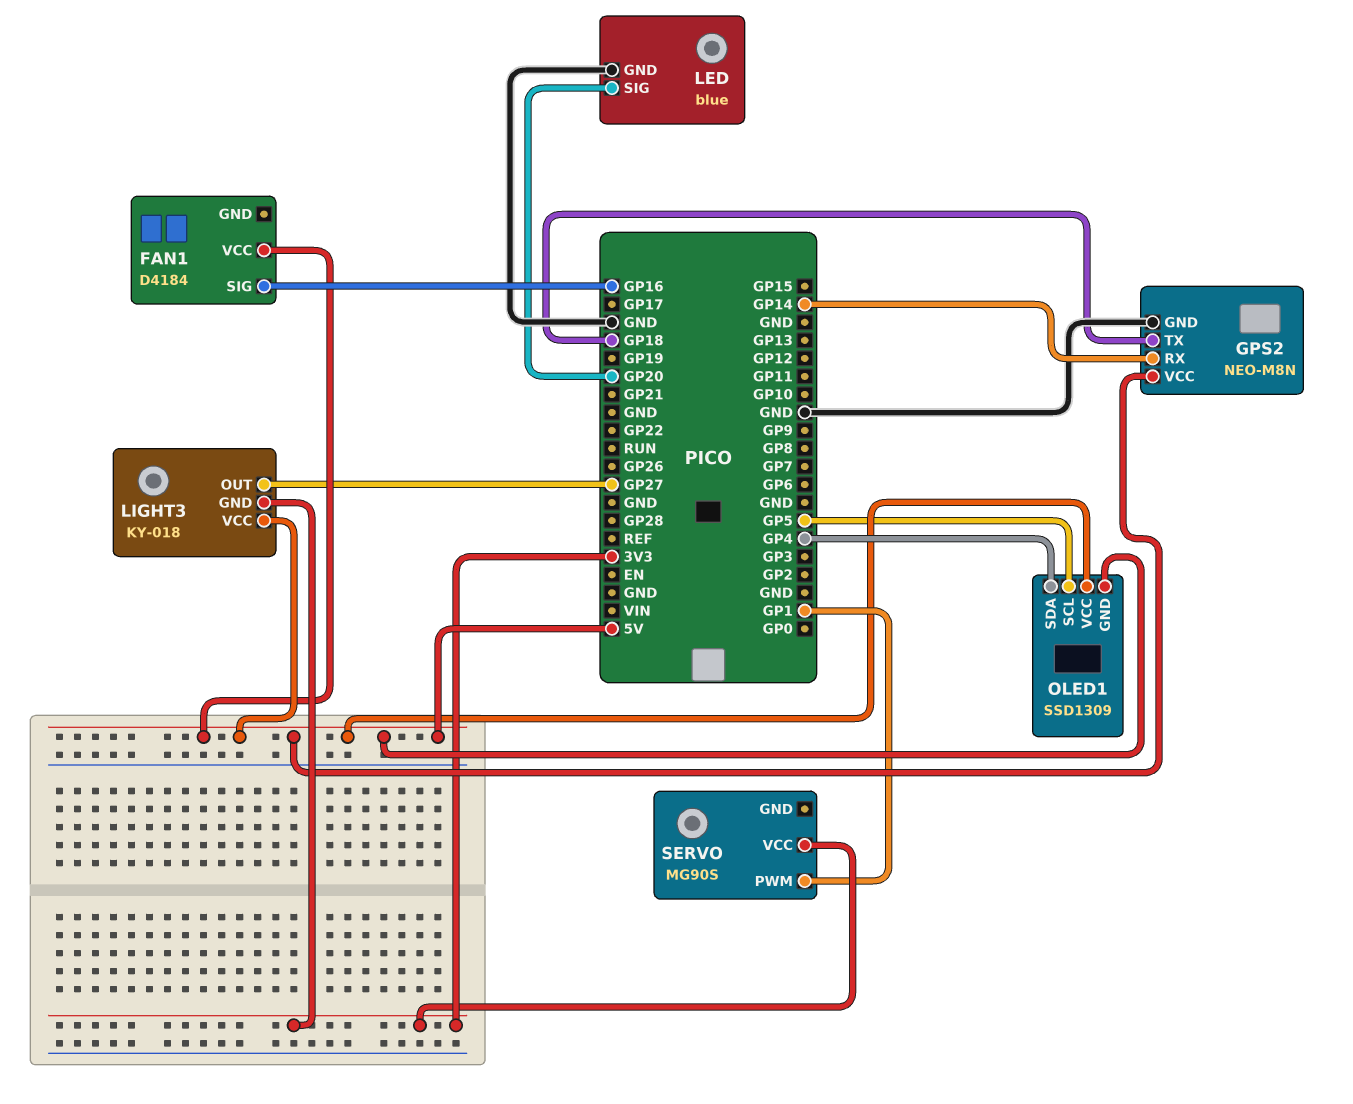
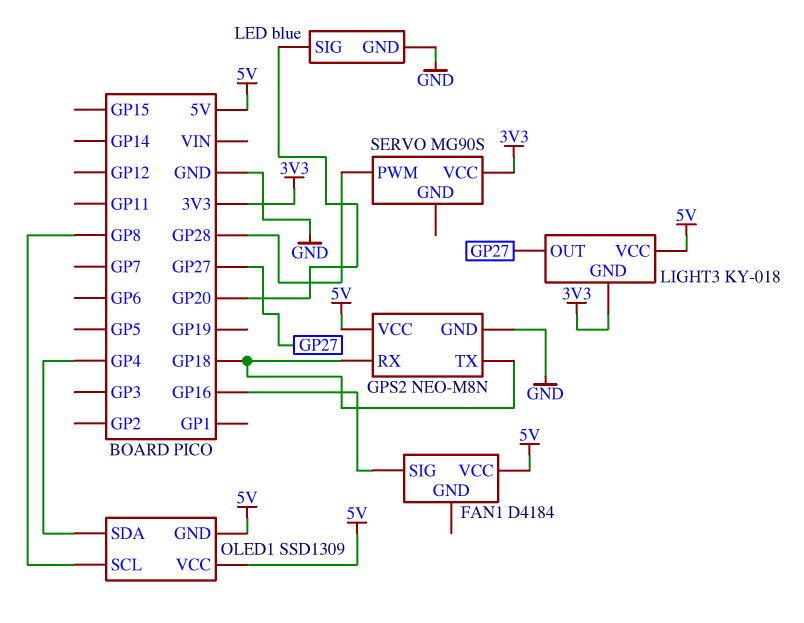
GPS2 pin RX: GP14 -> GP18
OLED1 pin SCL: GP5 -> GP8
SERVO pin PWM: GP1 -> GP28

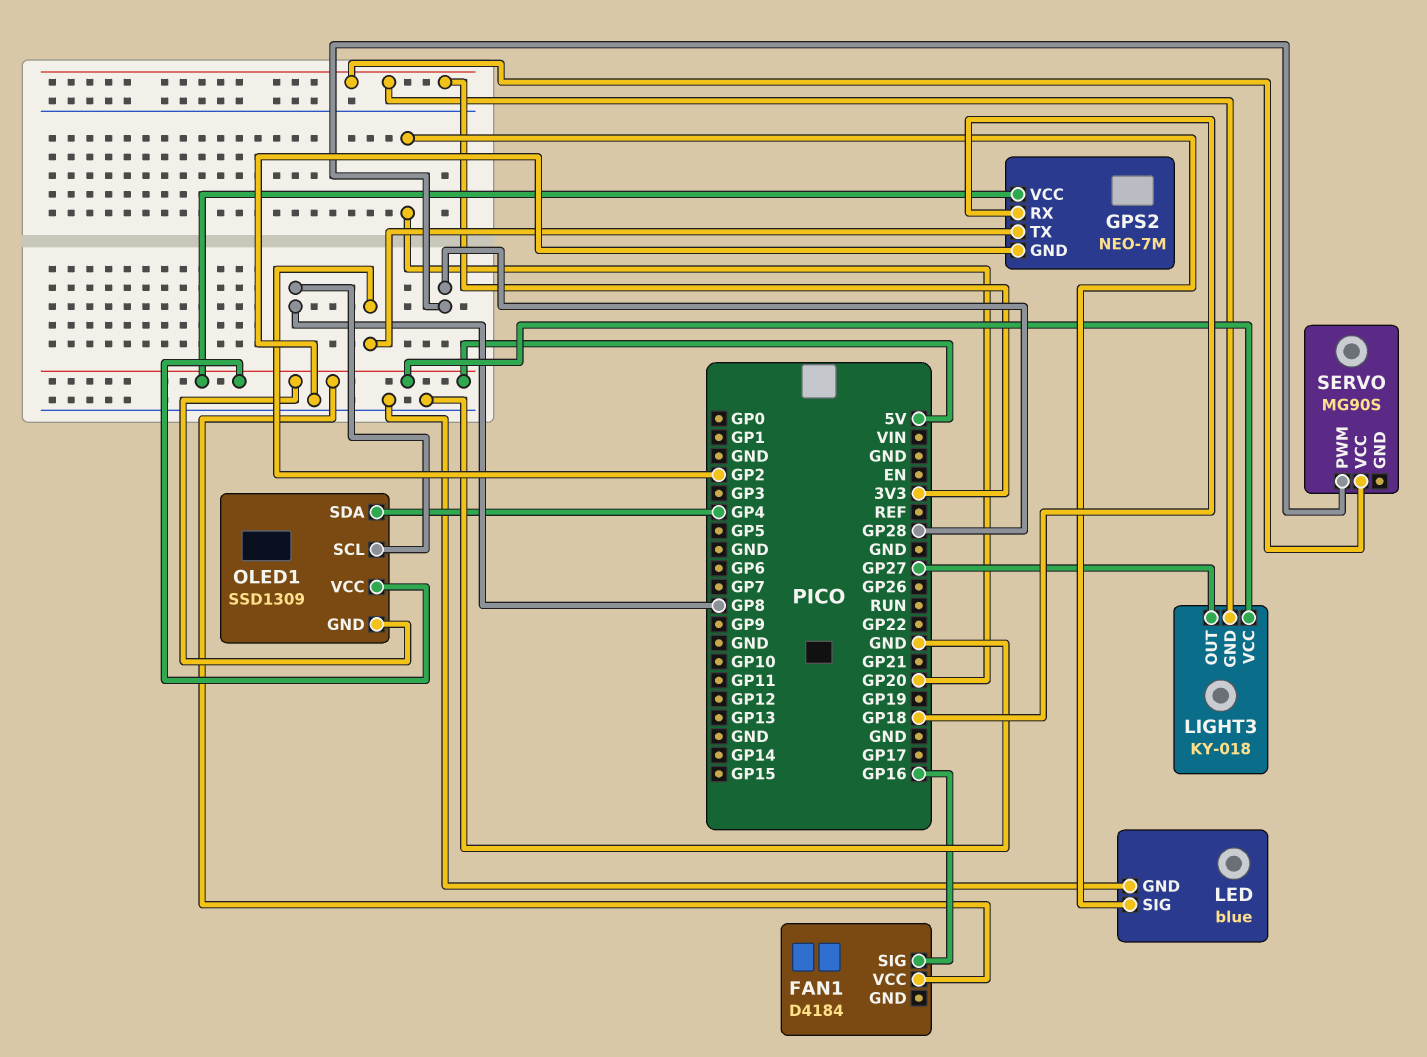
GPS2: NEO-M8N -> NEO-7M
GPS2 pin TX: GP18 -> GP2

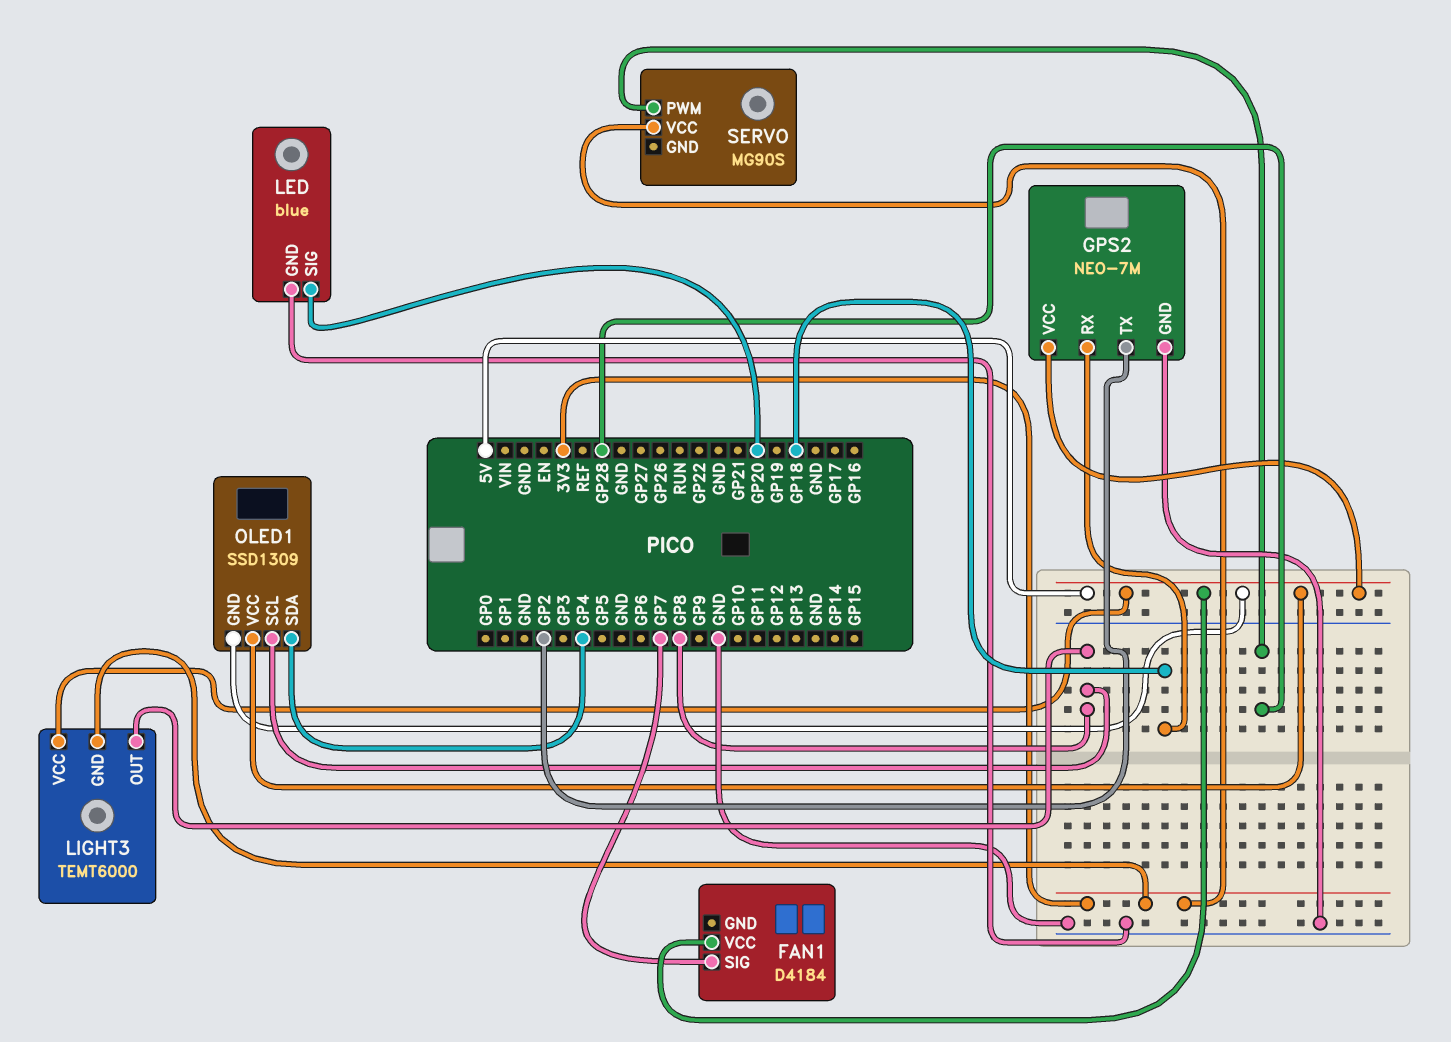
FAN1 pin SIG: GP16 -> GP7
LIGHT3: KY-018 -> TEMT6000
LIGHT3 pin OUT: GP27 -> GP8

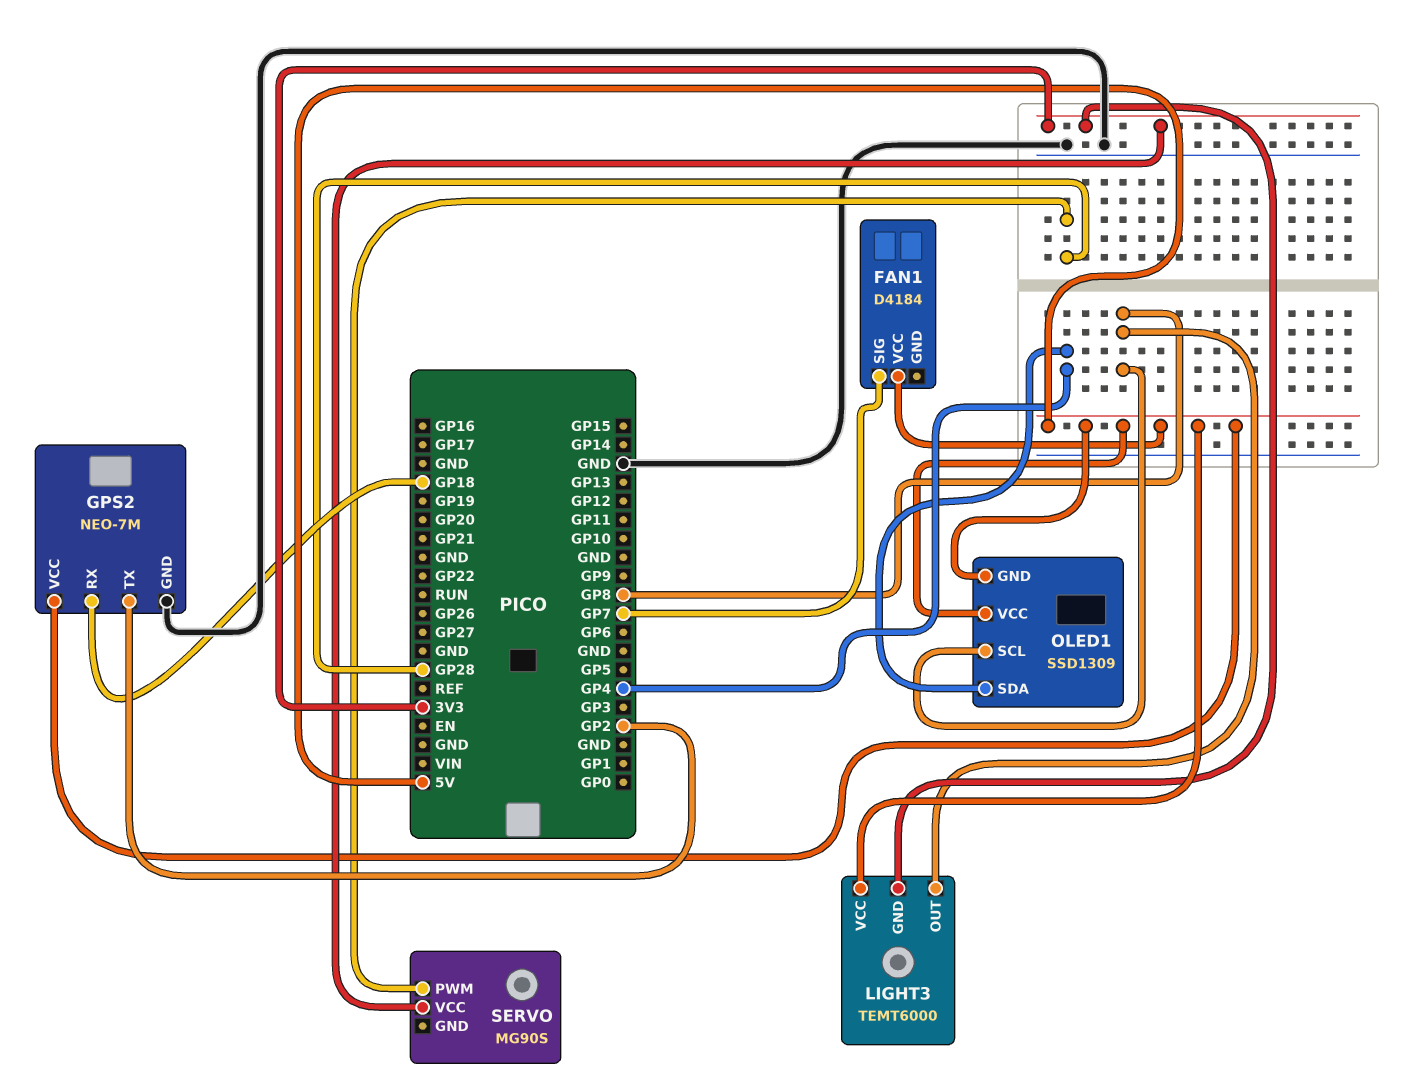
LED: blue -> none
LED pin GND: GND -> none
LED pin SIG: GP20 -> none

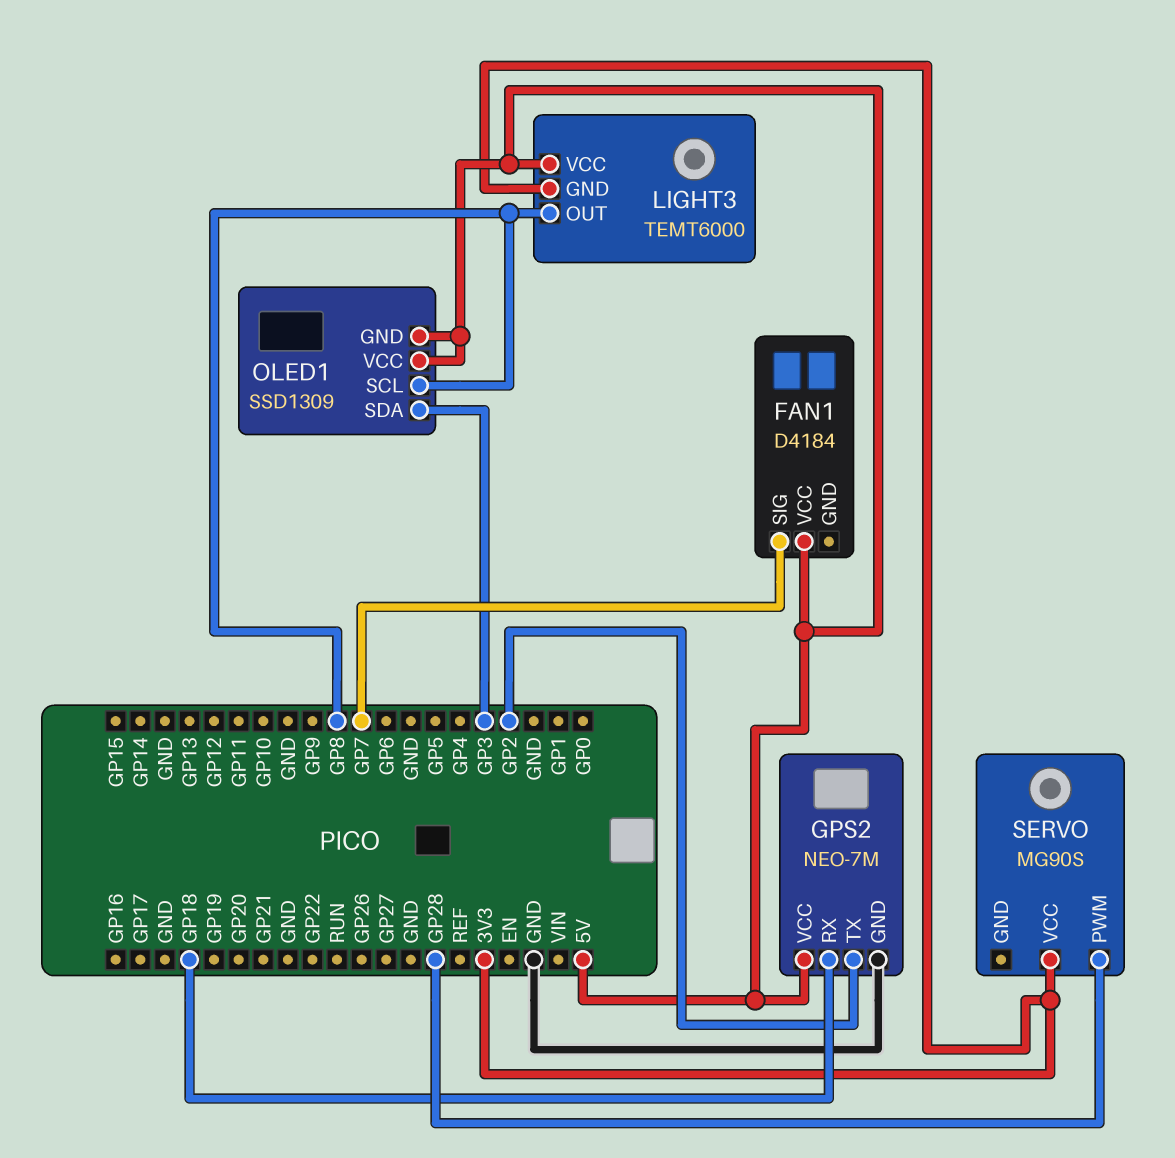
OLED1 pin SDA: GP4 -> GP3

